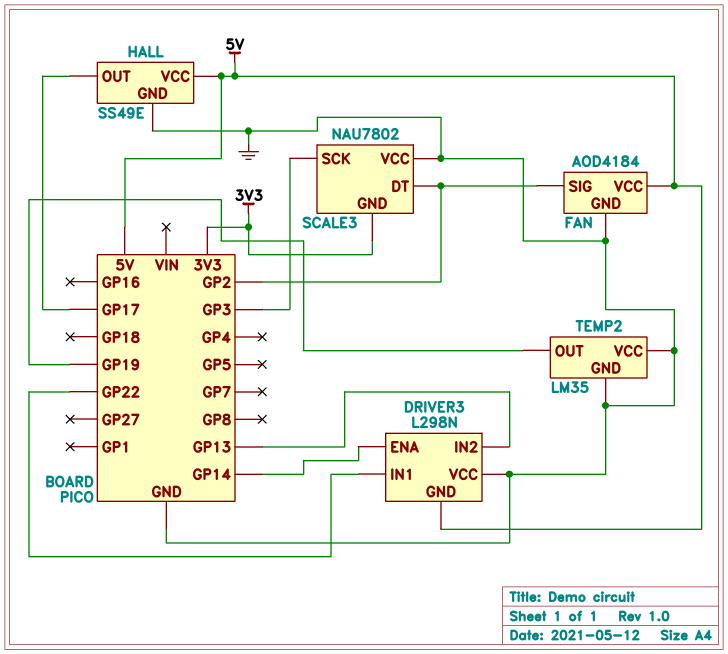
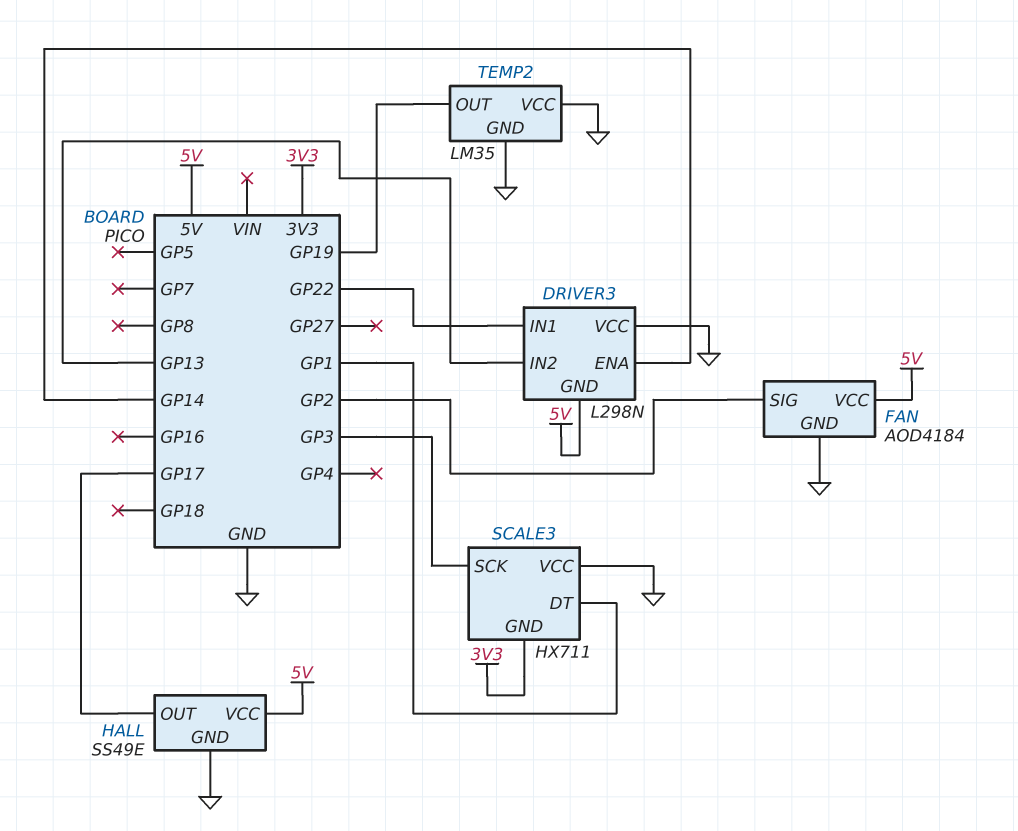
SCALE3: NAU7802 -> HX711
SCALE3 pin DT: GP2 -> GP1

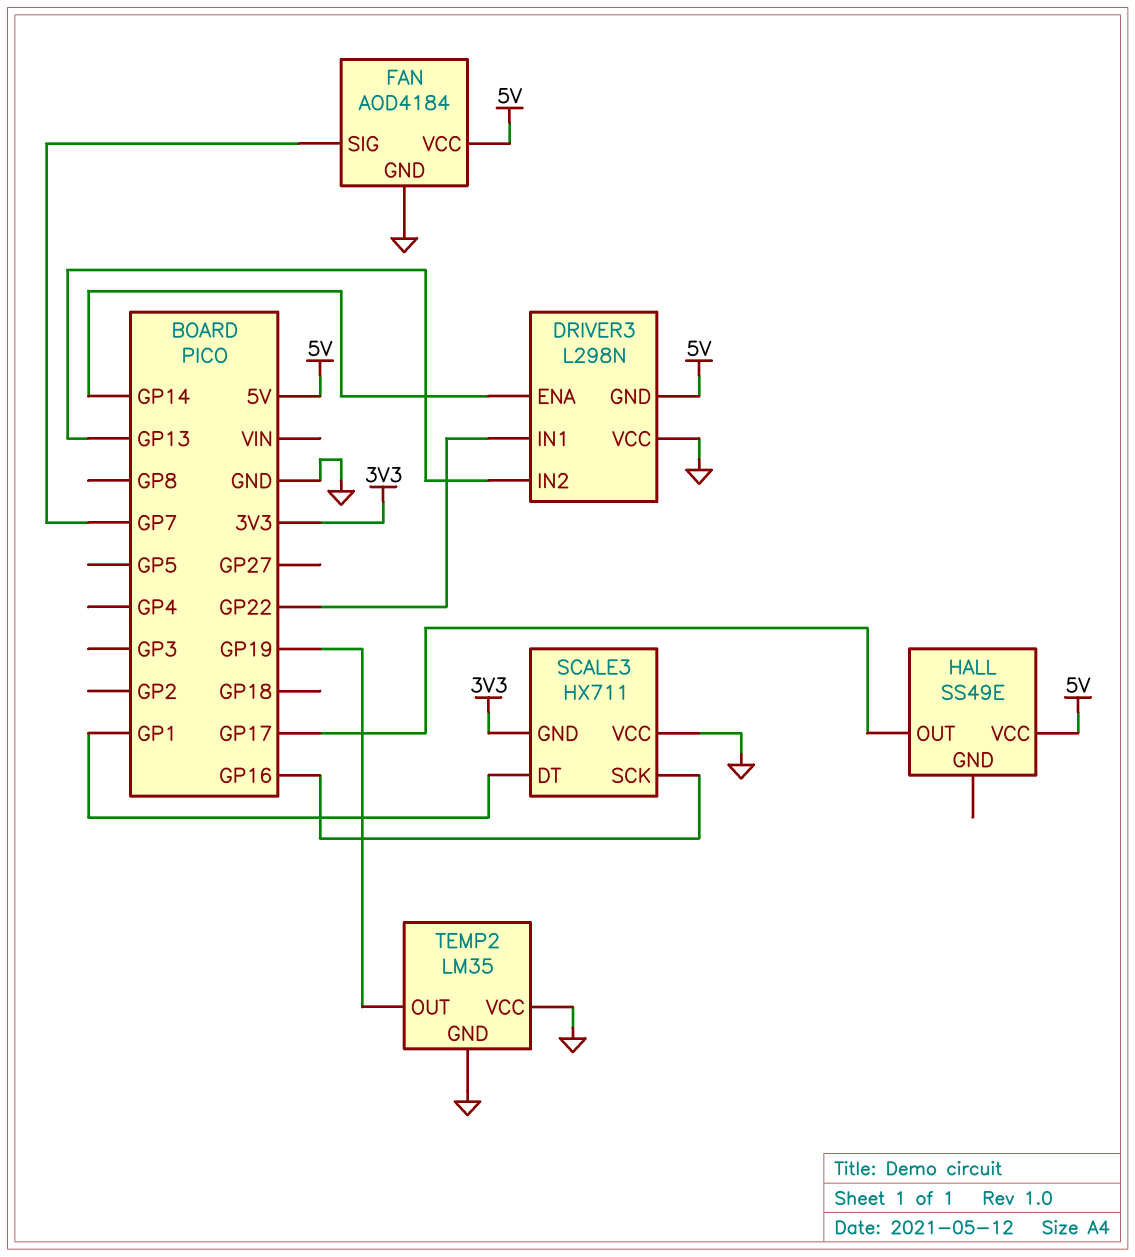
FAN pin SIG: GP2 -> GP7
HALL pin GND: GND -> none
SCALE3 pin SCK: GP3 -> GP16

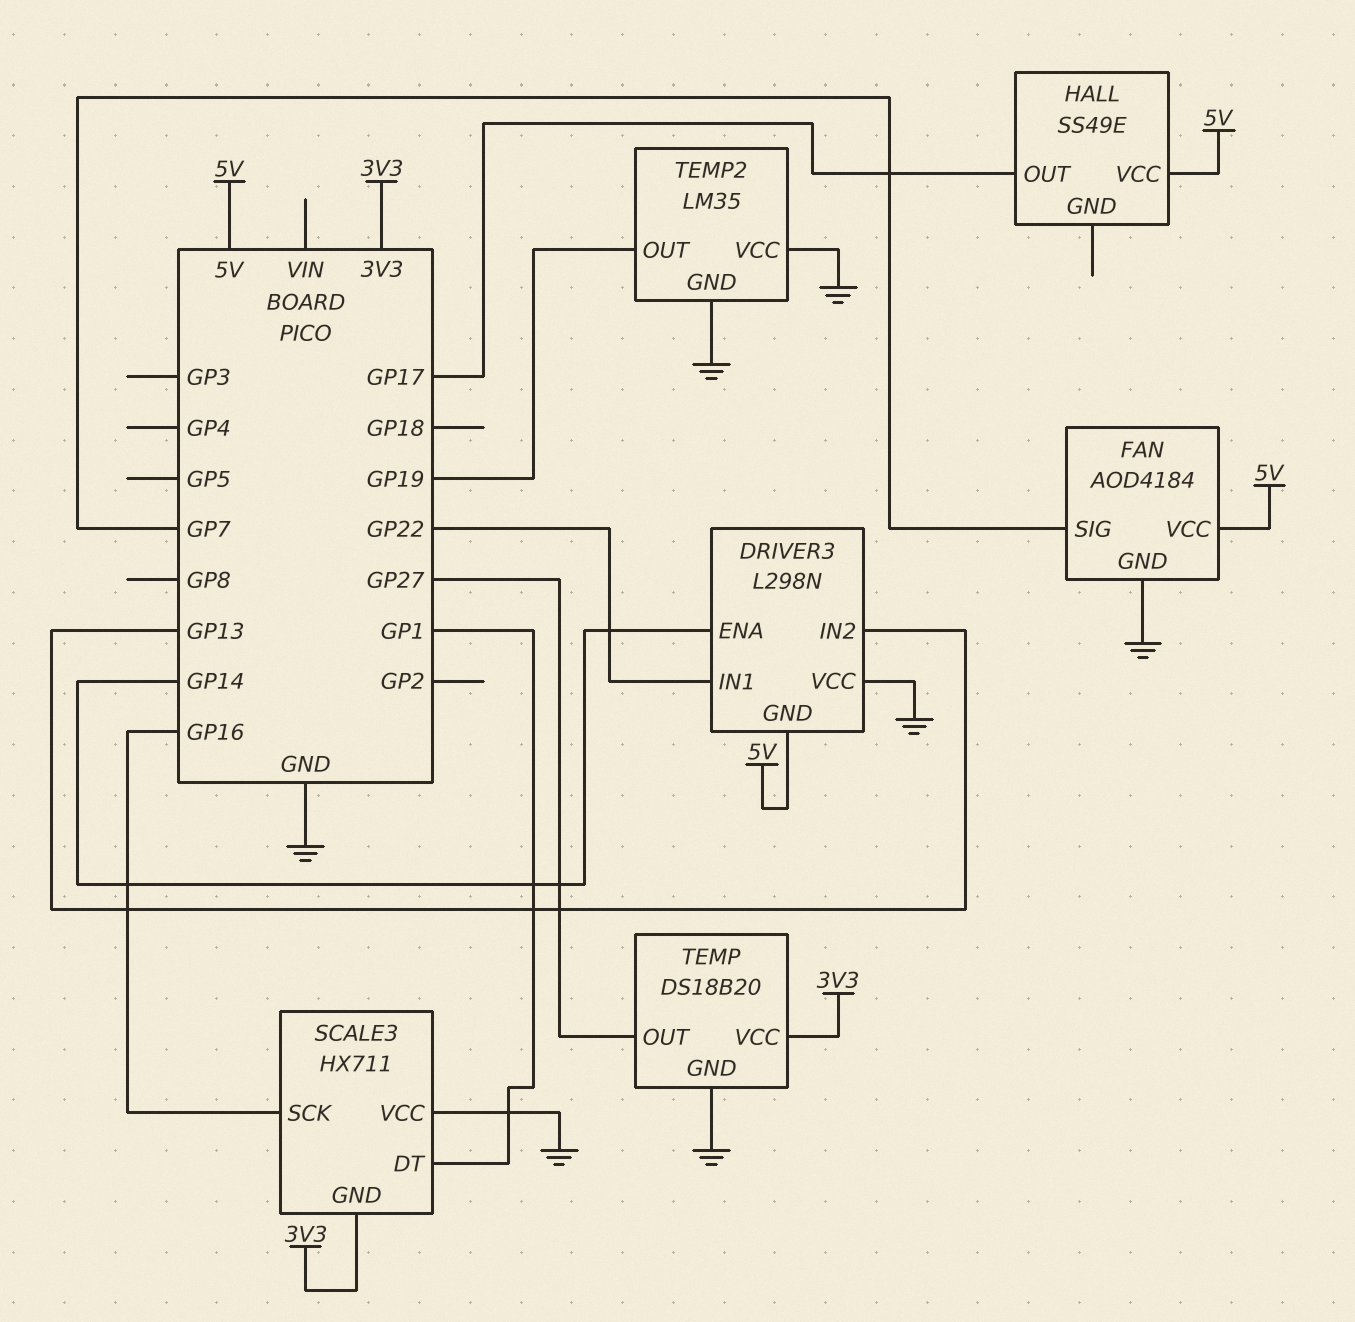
TEMP: none -> DS18B20
TEMP pin GND: none -> GND
TEMP pin OUT: none -> GP27
TEMP pin VCC: none -> 3V3

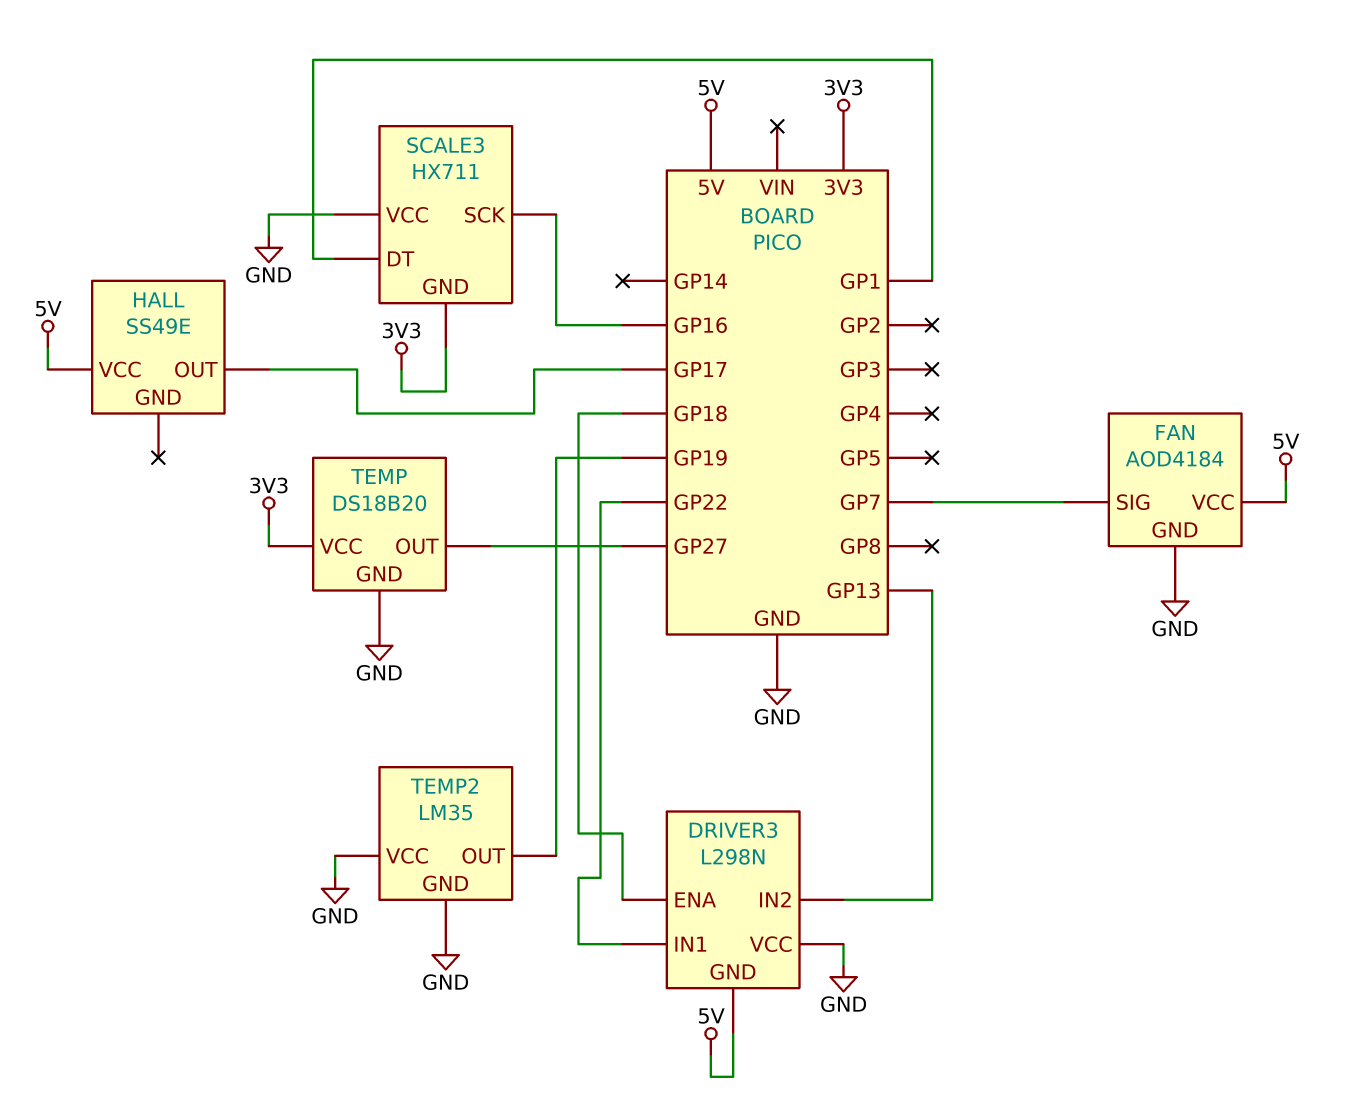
DRIVER3 pin ENA: GP14 -> GP18

